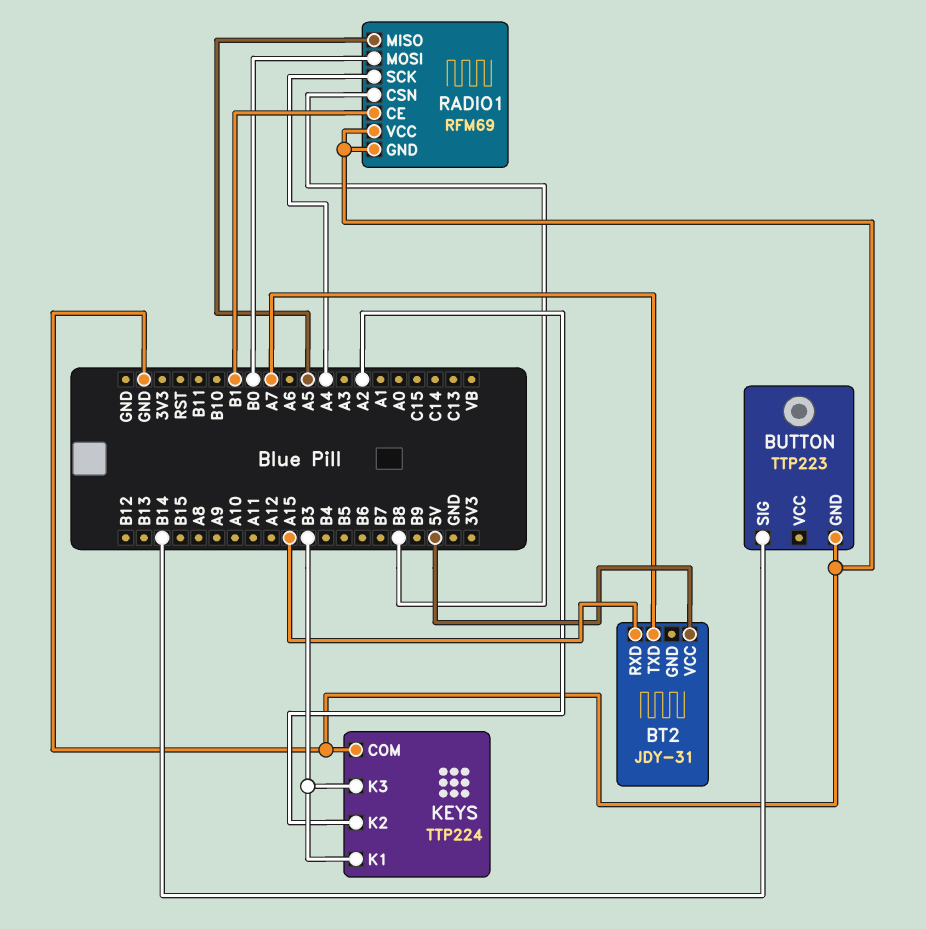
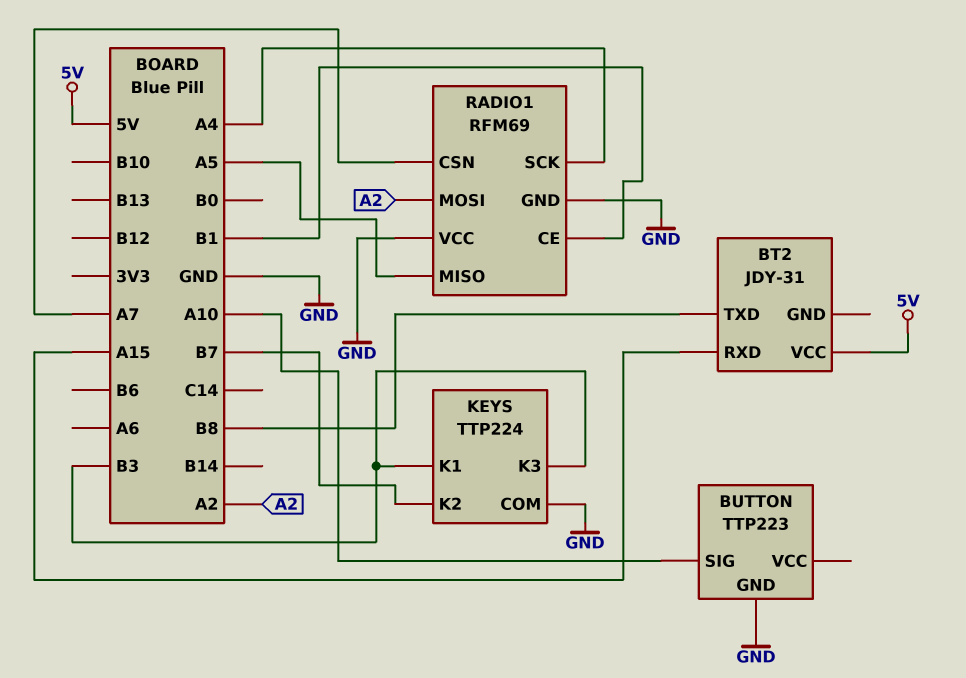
BT2 pin TXD: A7 -> B8
BUTTON pin SIG: B14 -> A10
KEYS pin K2: A2 -> B7
RADIO1 pin CSN: B8 -> A7
RADIO1 pin MOSI: B0 -> A2

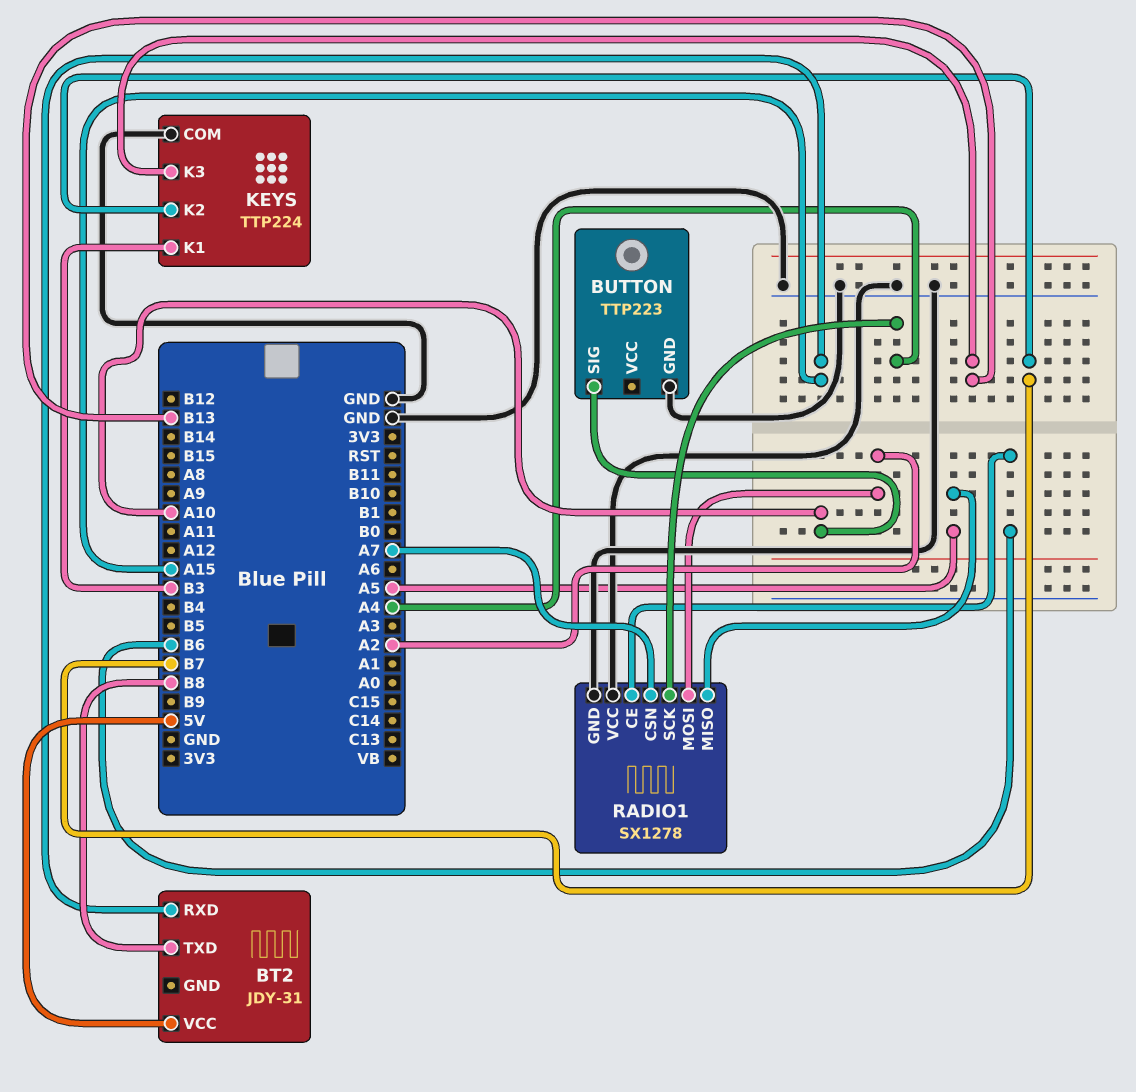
KEYS pin K3: B3 -> B13
RADIO1: RFM69 -> SX1278
RADIO1 pin CE: B1 -> B6

